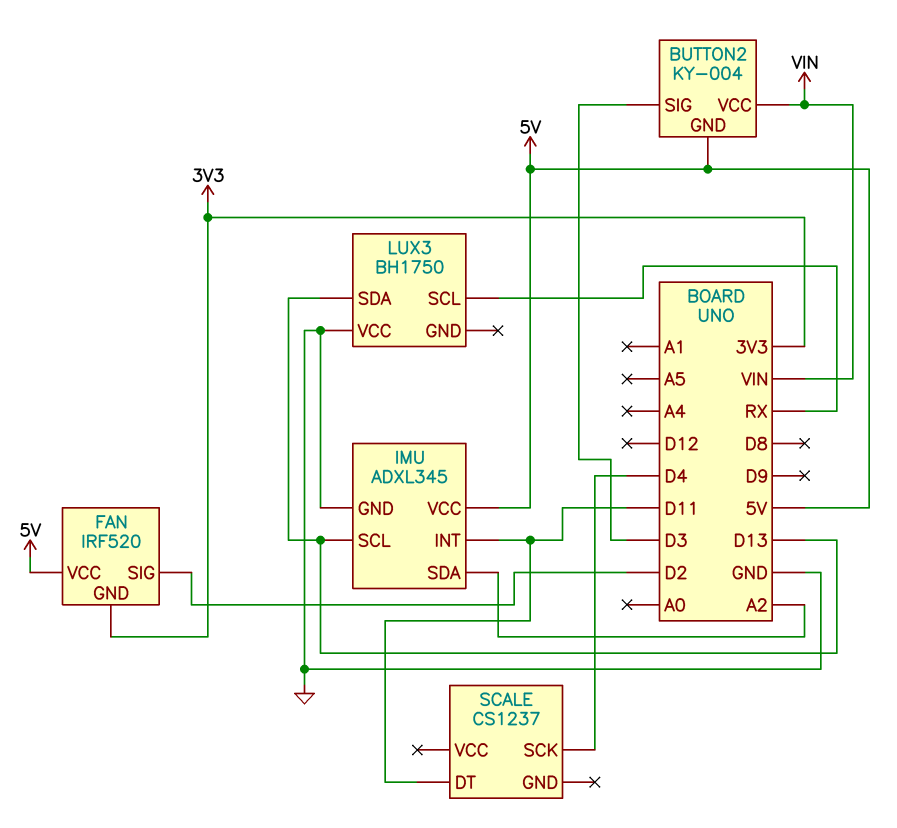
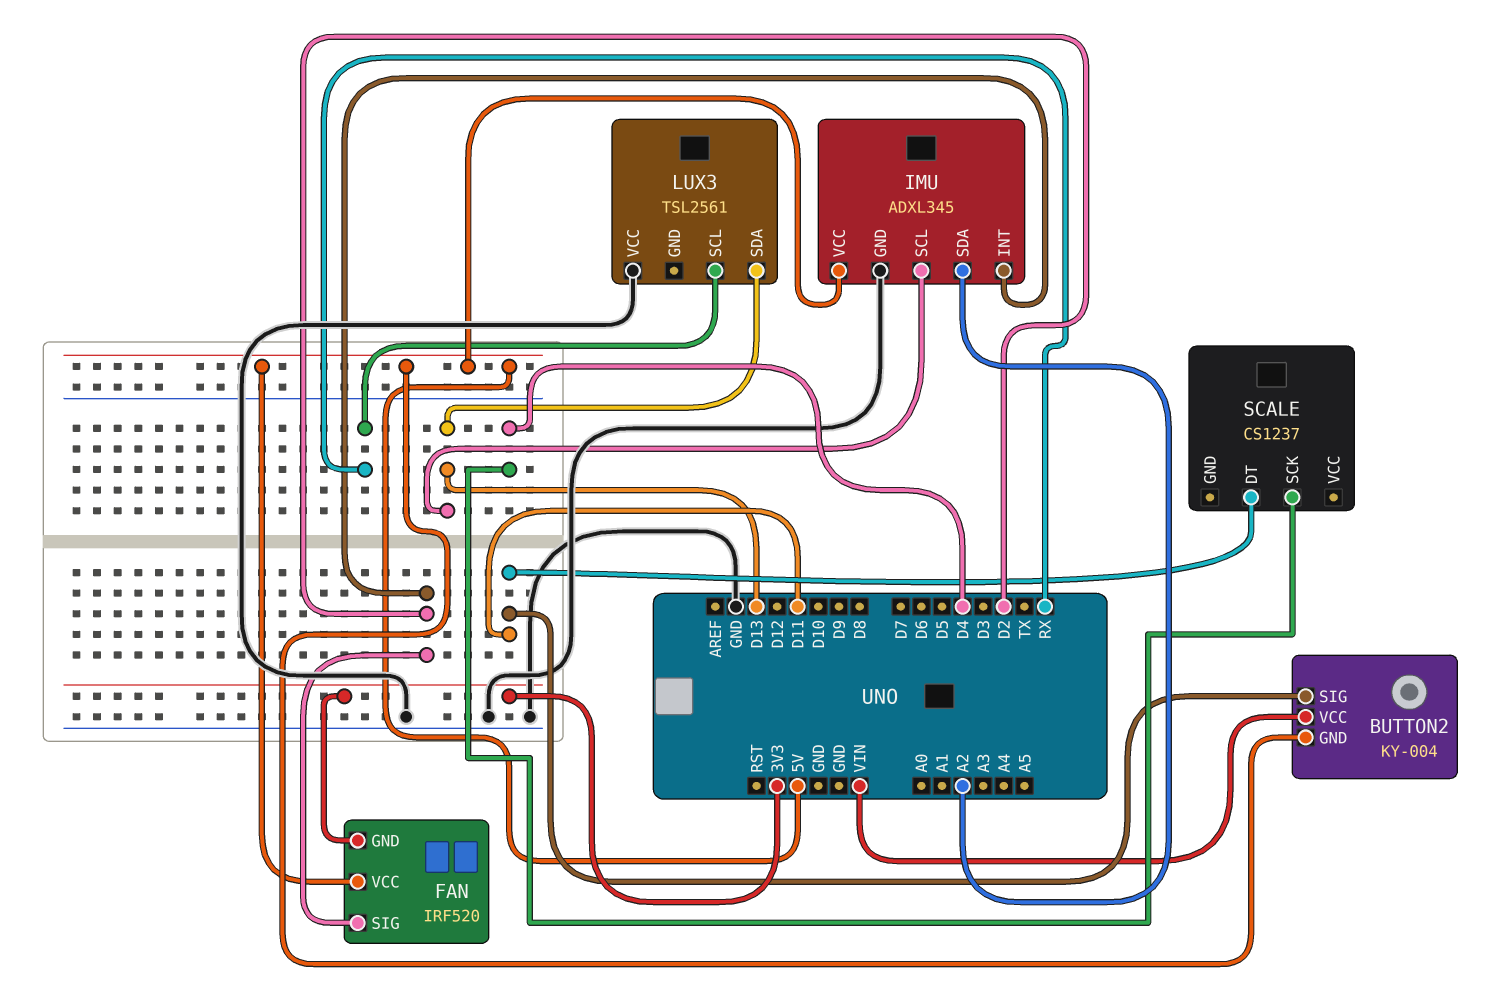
BUTTON2 pin SIG: D3 -> D11
IMU pin INT: D11 -> D2
LUX3: BH1750 -> TSL2561

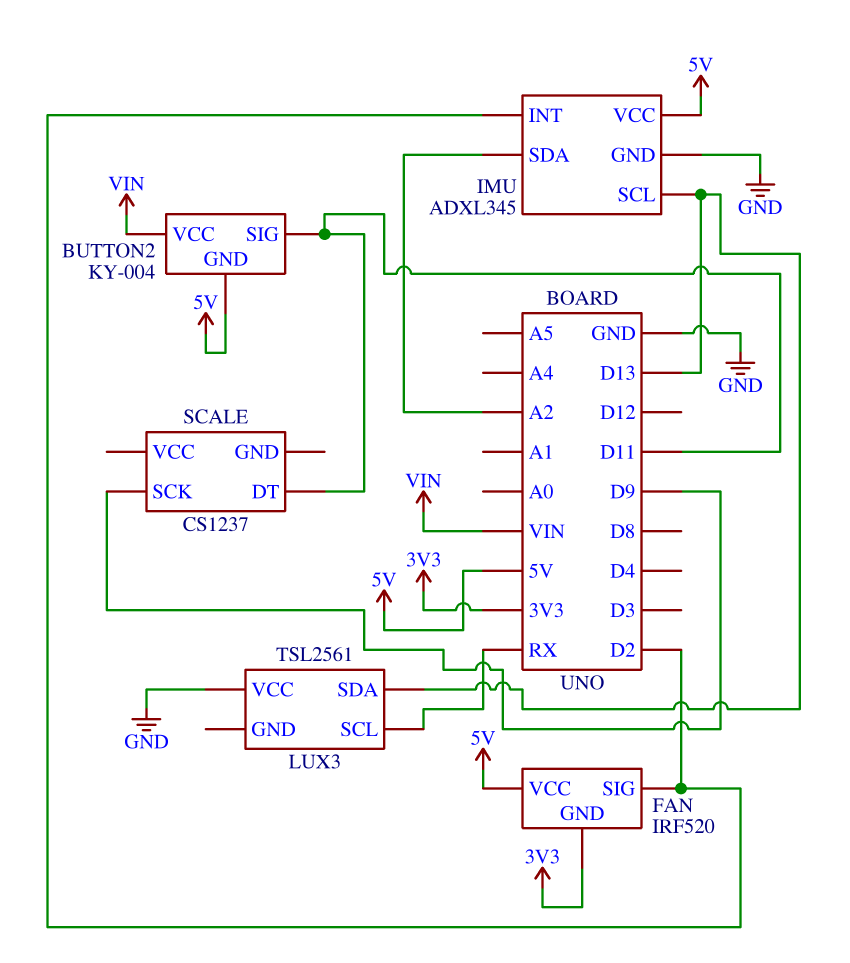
SCALE pin SCK: D4 -> D9

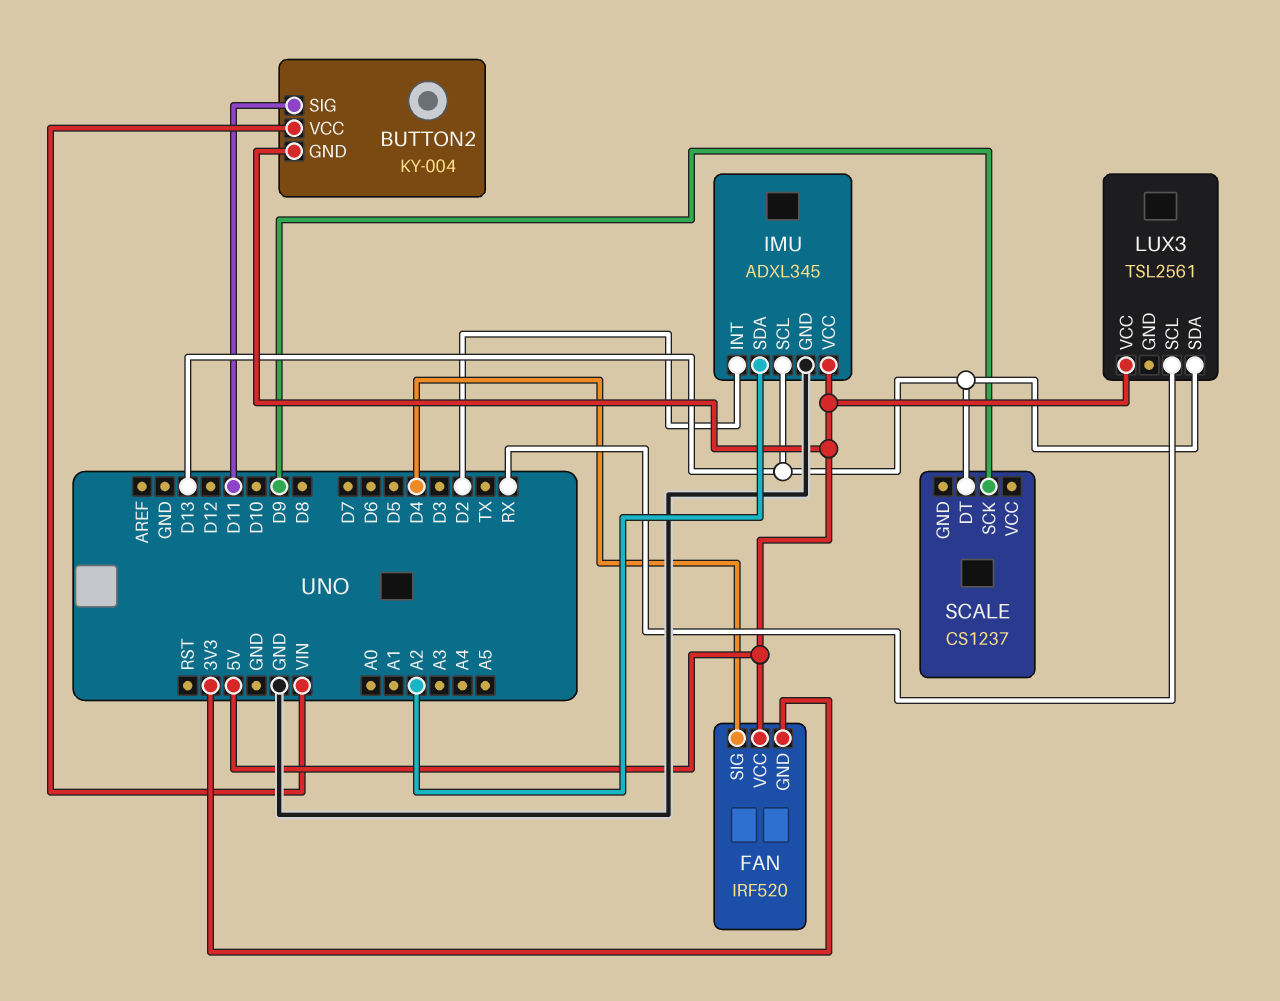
FAN pin SIG: D2 -> D4
LUX3 pin VCC: GND -> 5V
SCALE pin DT: D11 -> D13

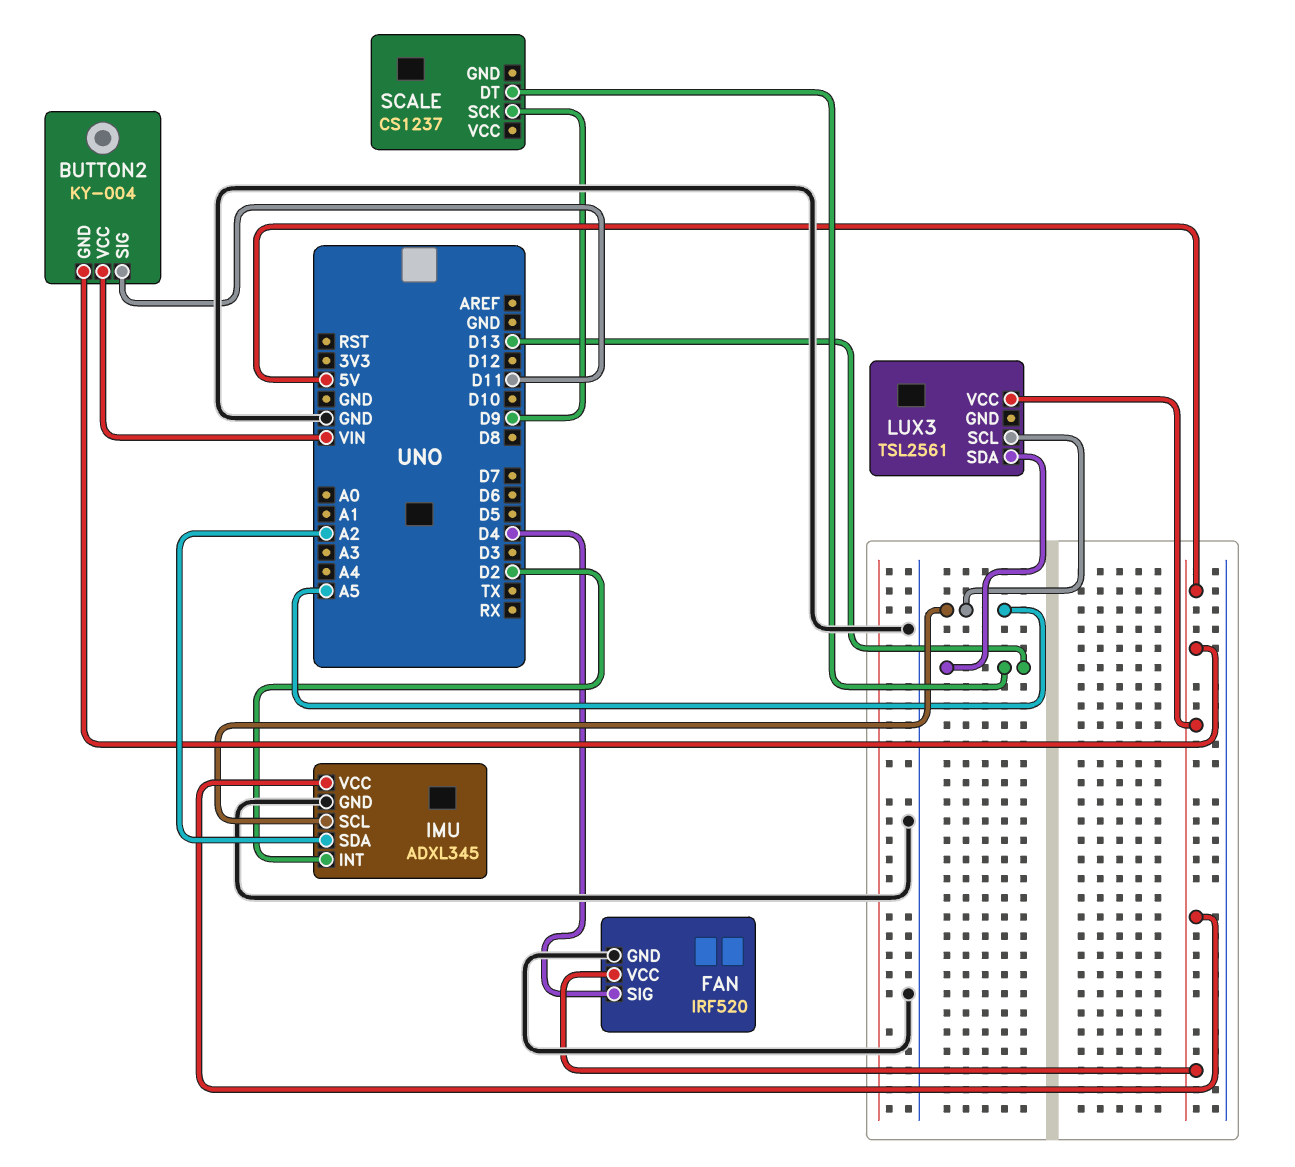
FAN pin GND: 3V3 -> GND
IMU pin SCL: D13 -> A5
LUX3 pin SCL: RX -> A5

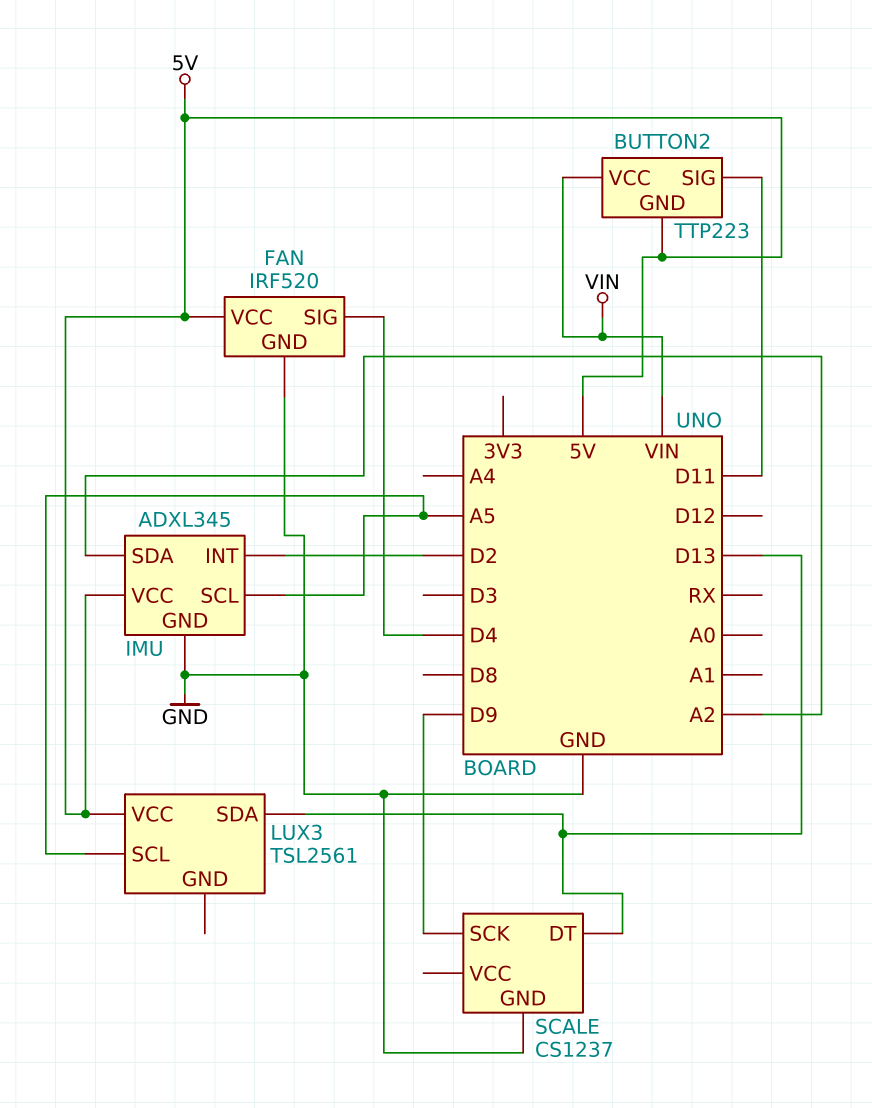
BUTTON2: KY-004 -> TTP223
SCALE pin GND: none -> GND

